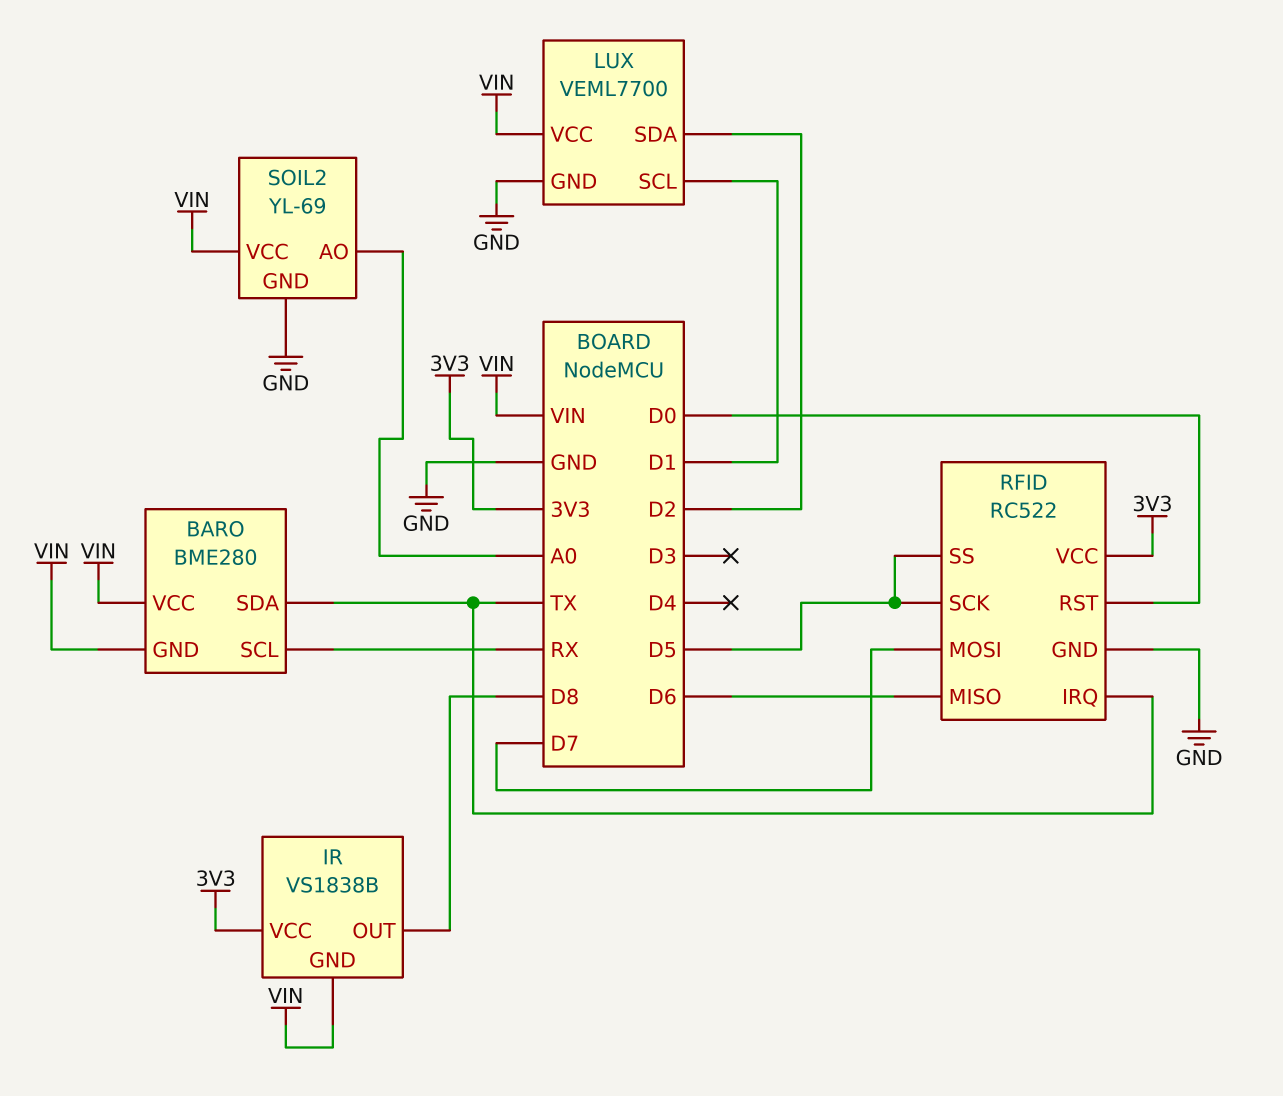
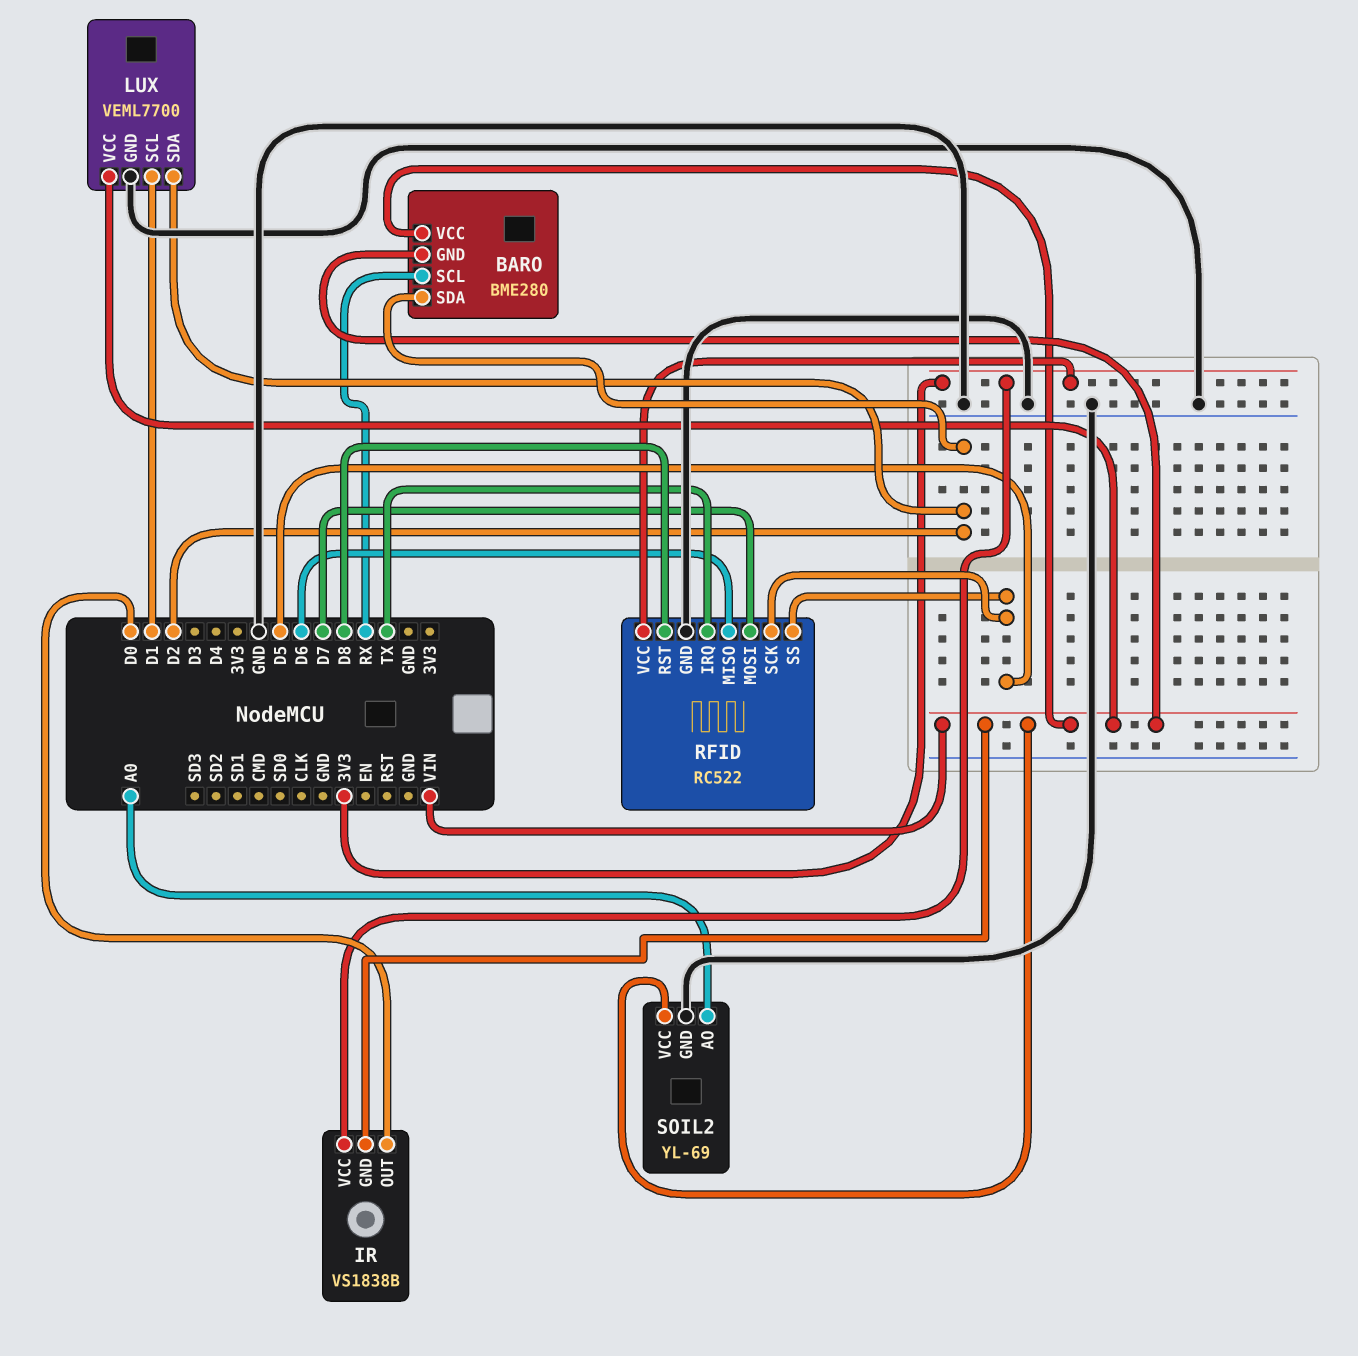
BARO pin SDA: TX -> D2
IR pin OUT: D8 -> D0
RFID pin RST: D0 -> D8

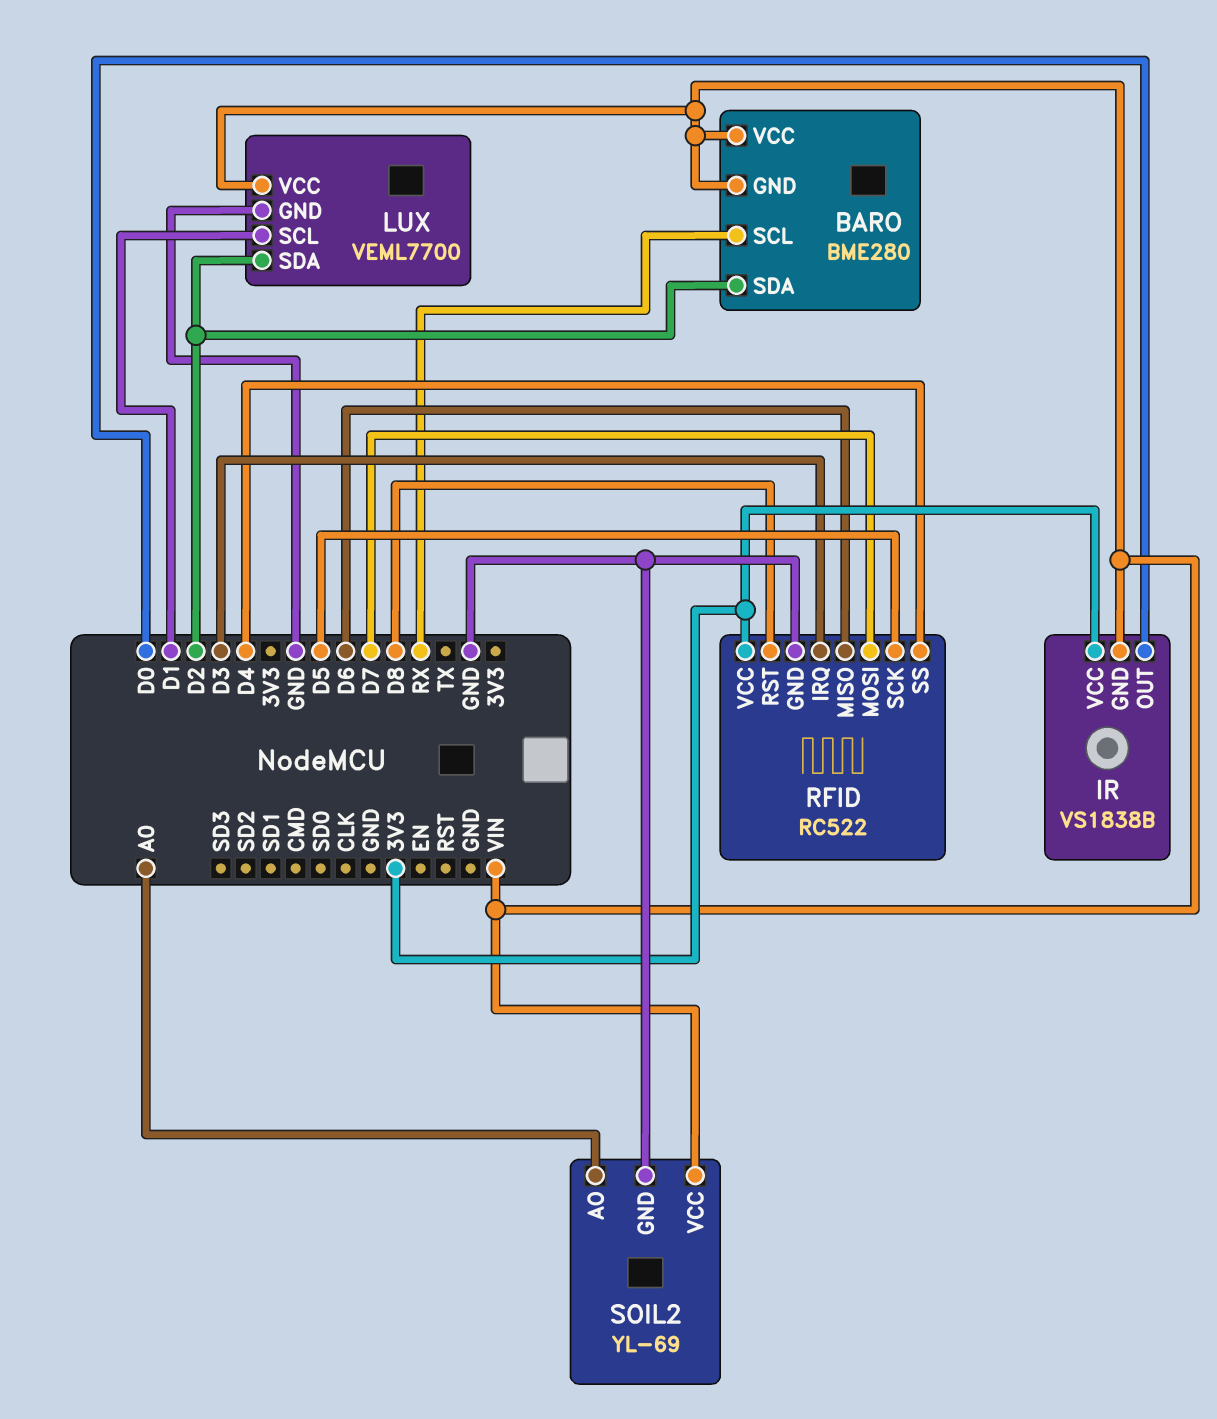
RFID pin IRQ: TX -> D3
RFID pin SS: D5 -> D4

